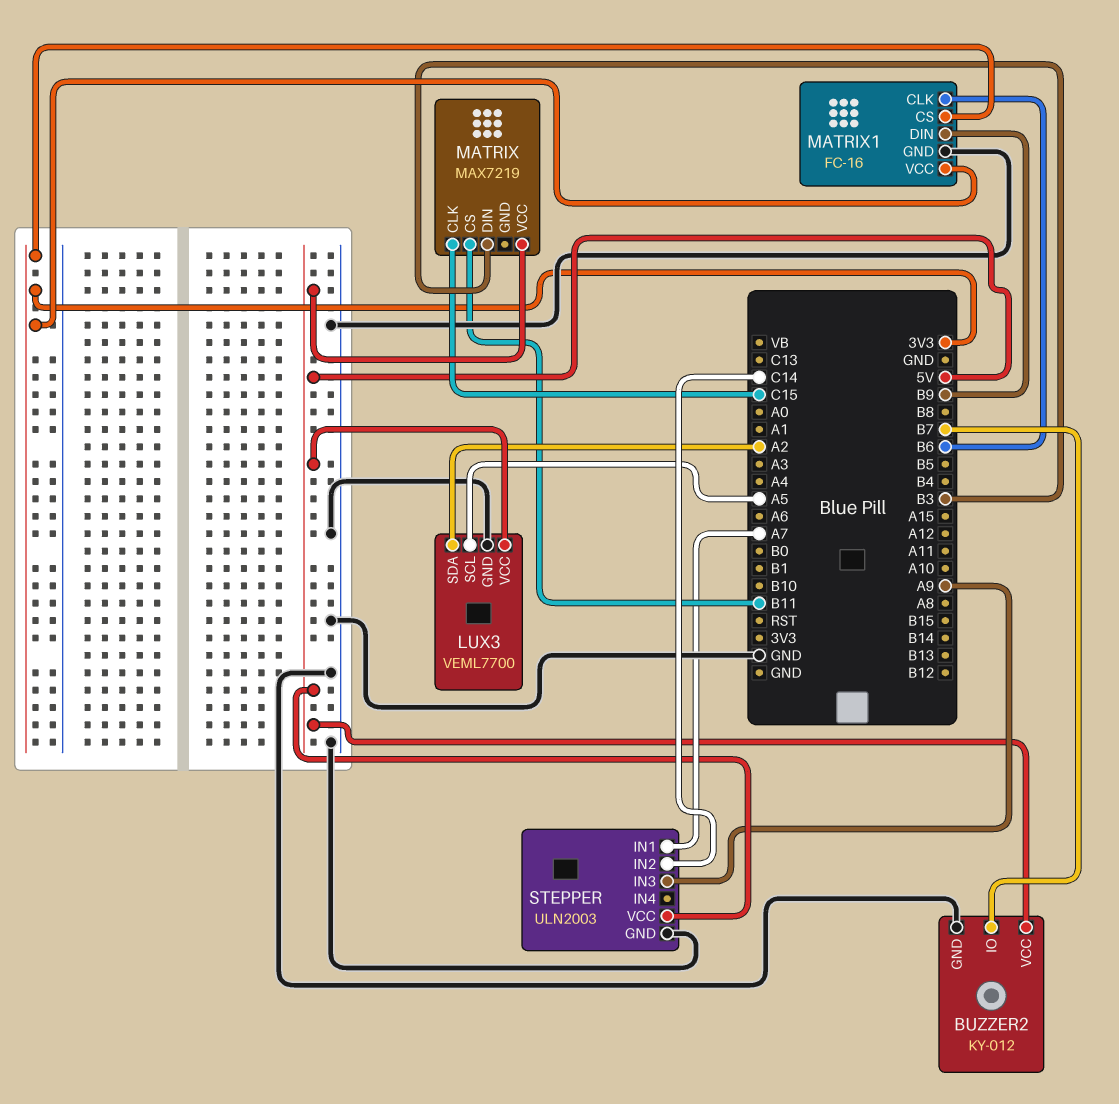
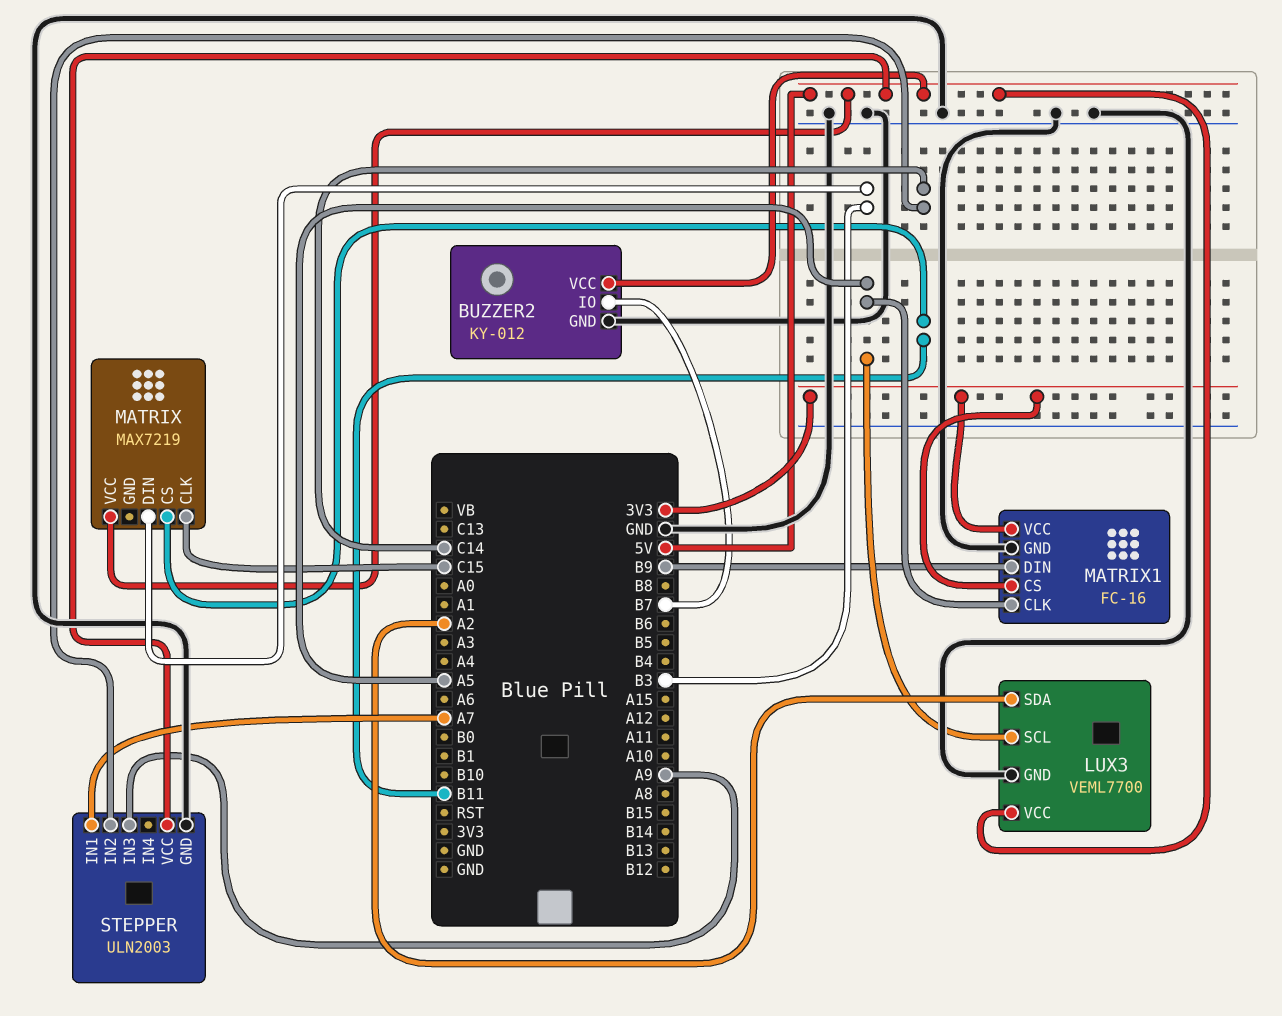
MATRIX1 pin CLK: B6 -> A5

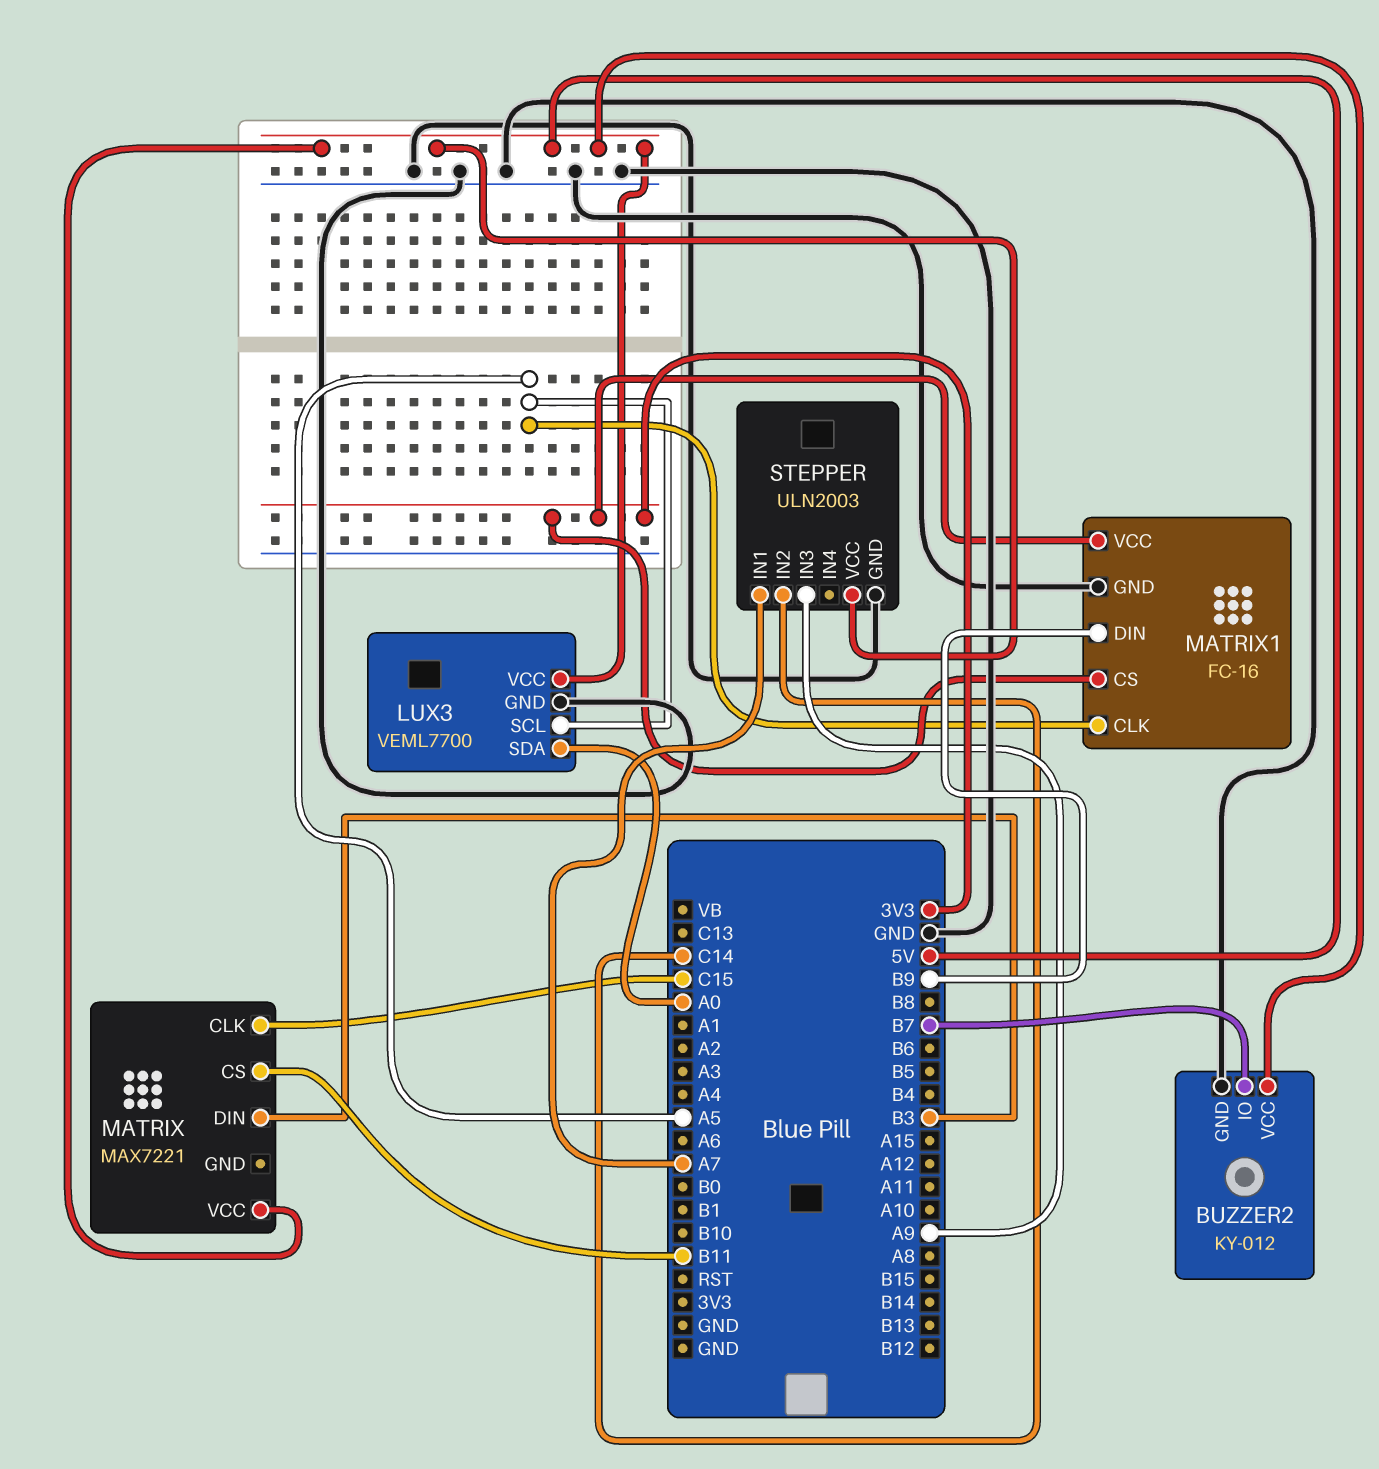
LUX3 pin SDA: A2 -> A0
MATRIX: MAX7219 -> MAX7221

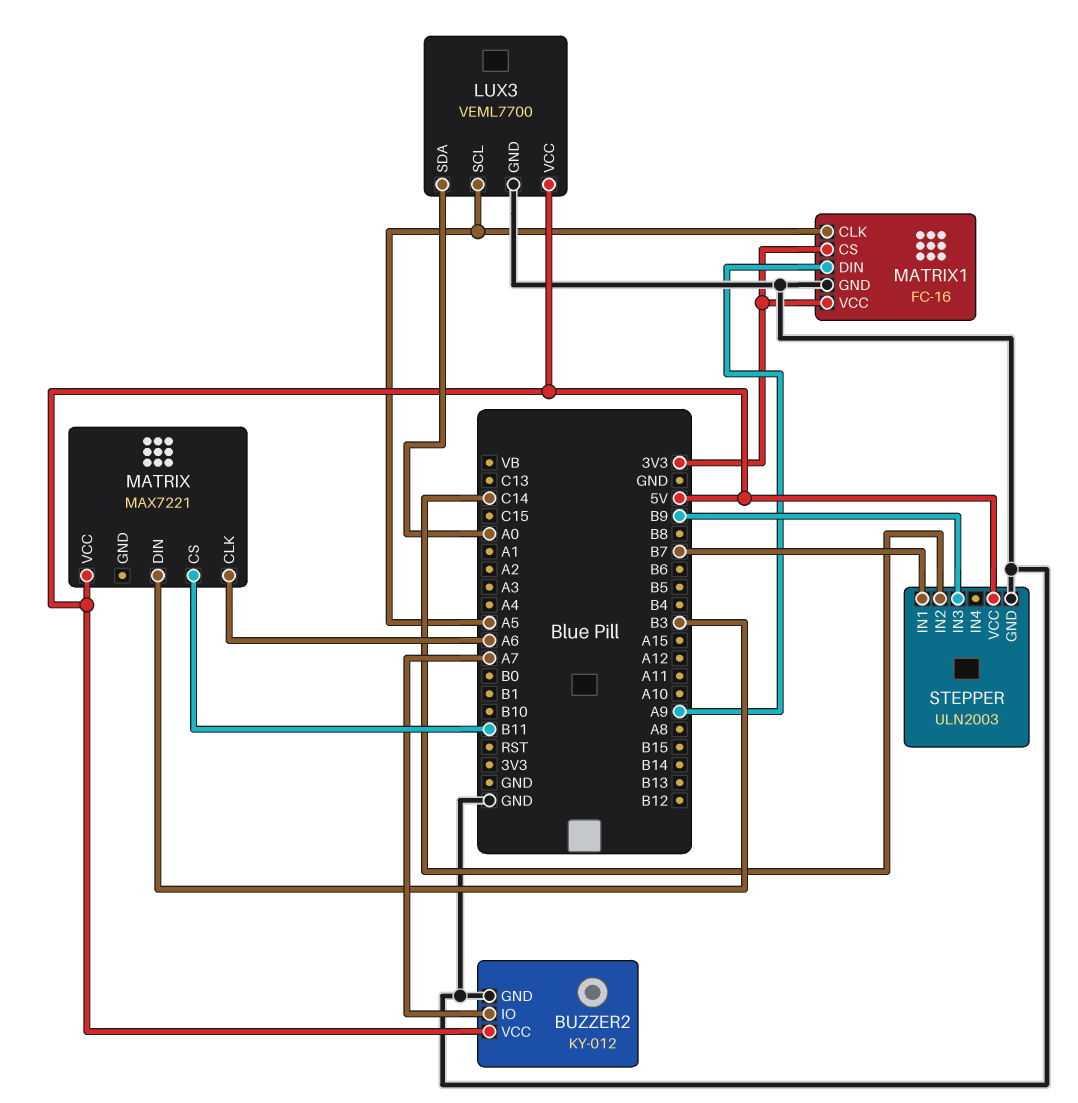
BUZZER2 pin IO: B7 -> A7
MATRIX pin CLK: C15 -> A6
MATRIX1 pin DIN: B9 -> A9
STEPPER pin IN1: A7 -> B7
STEPPER pin IN3: A9 -> B9

